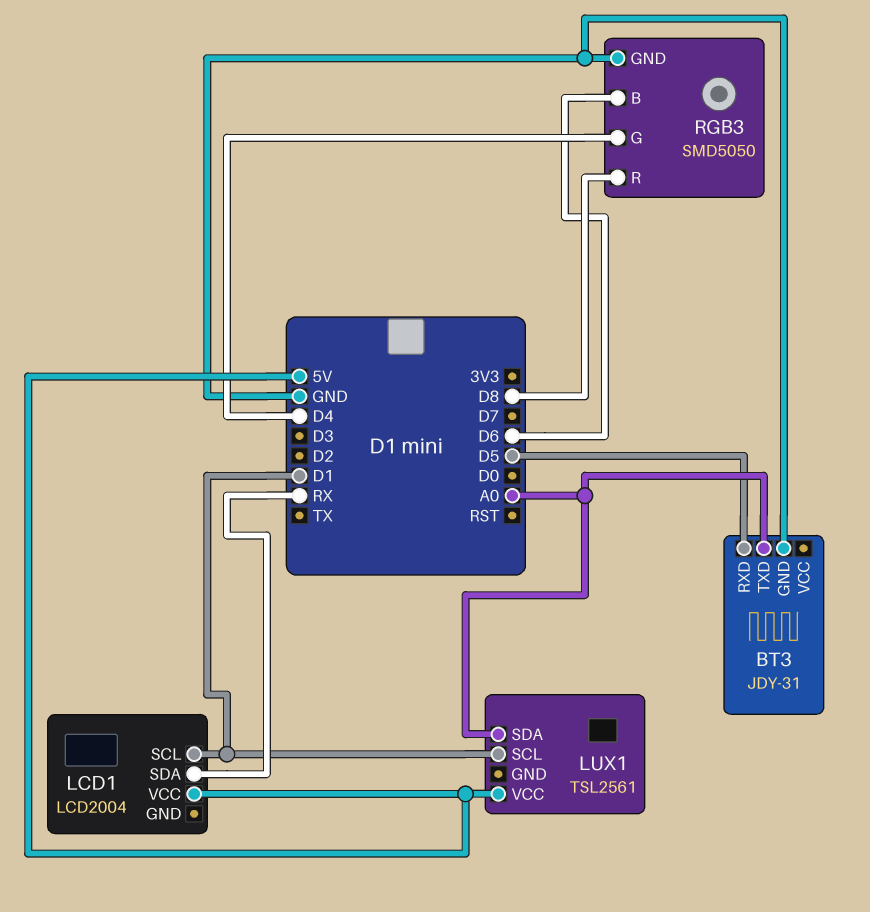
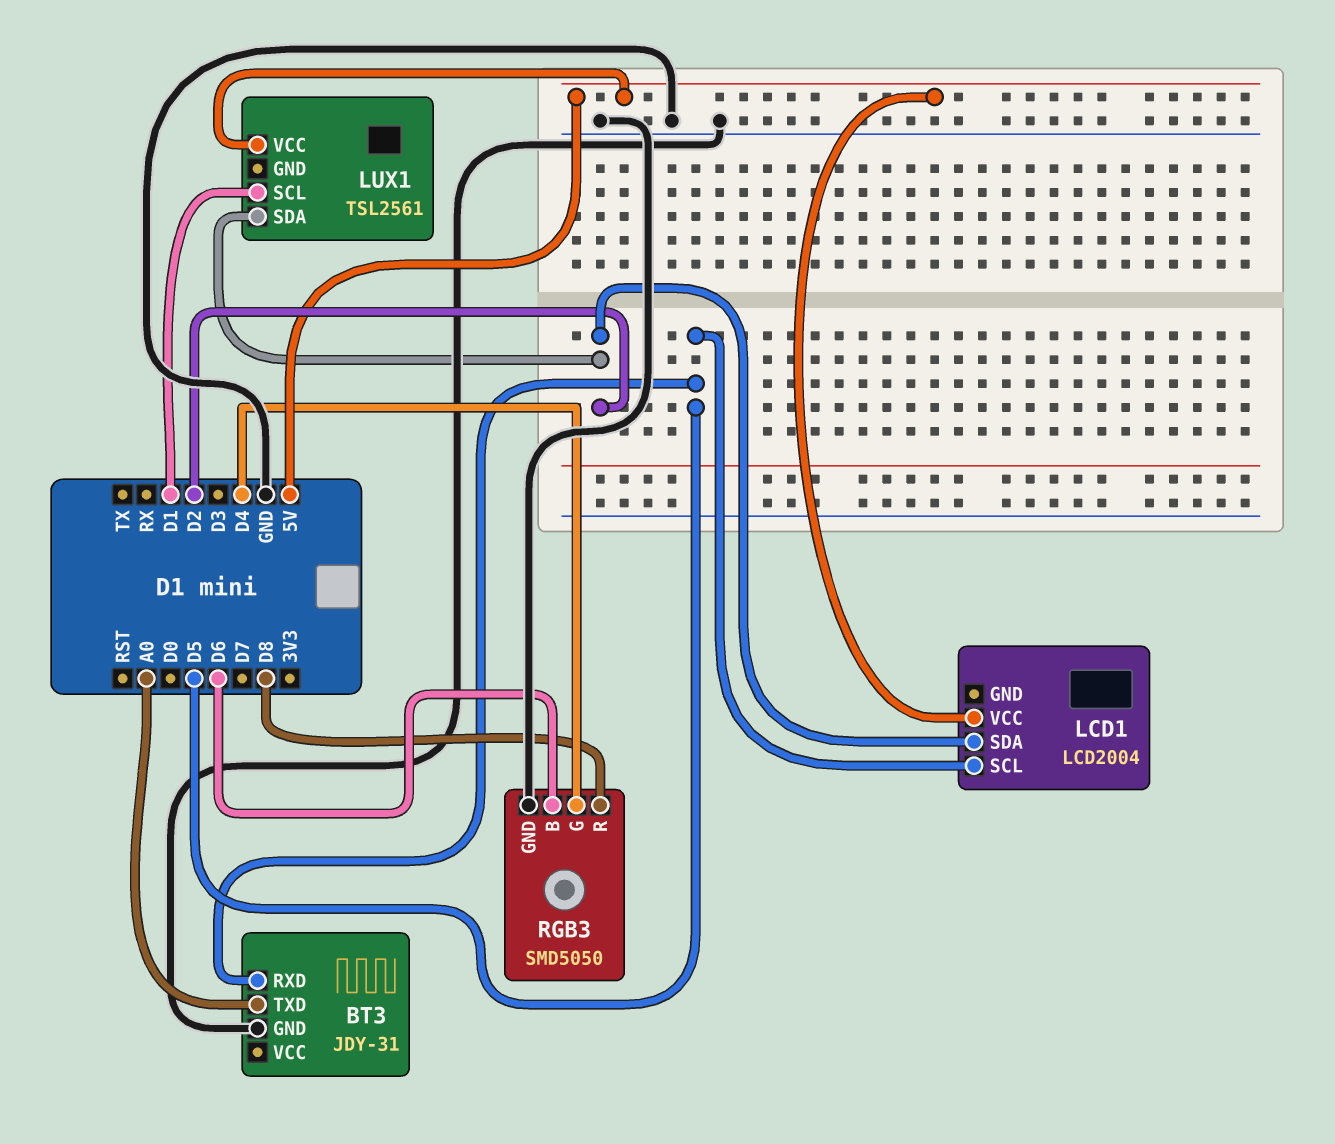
LCD1 pin SCL: D1 -> D5
LCD1 pin SDA: RX -> D2
LUX1 pin SDA: A0 -> D2

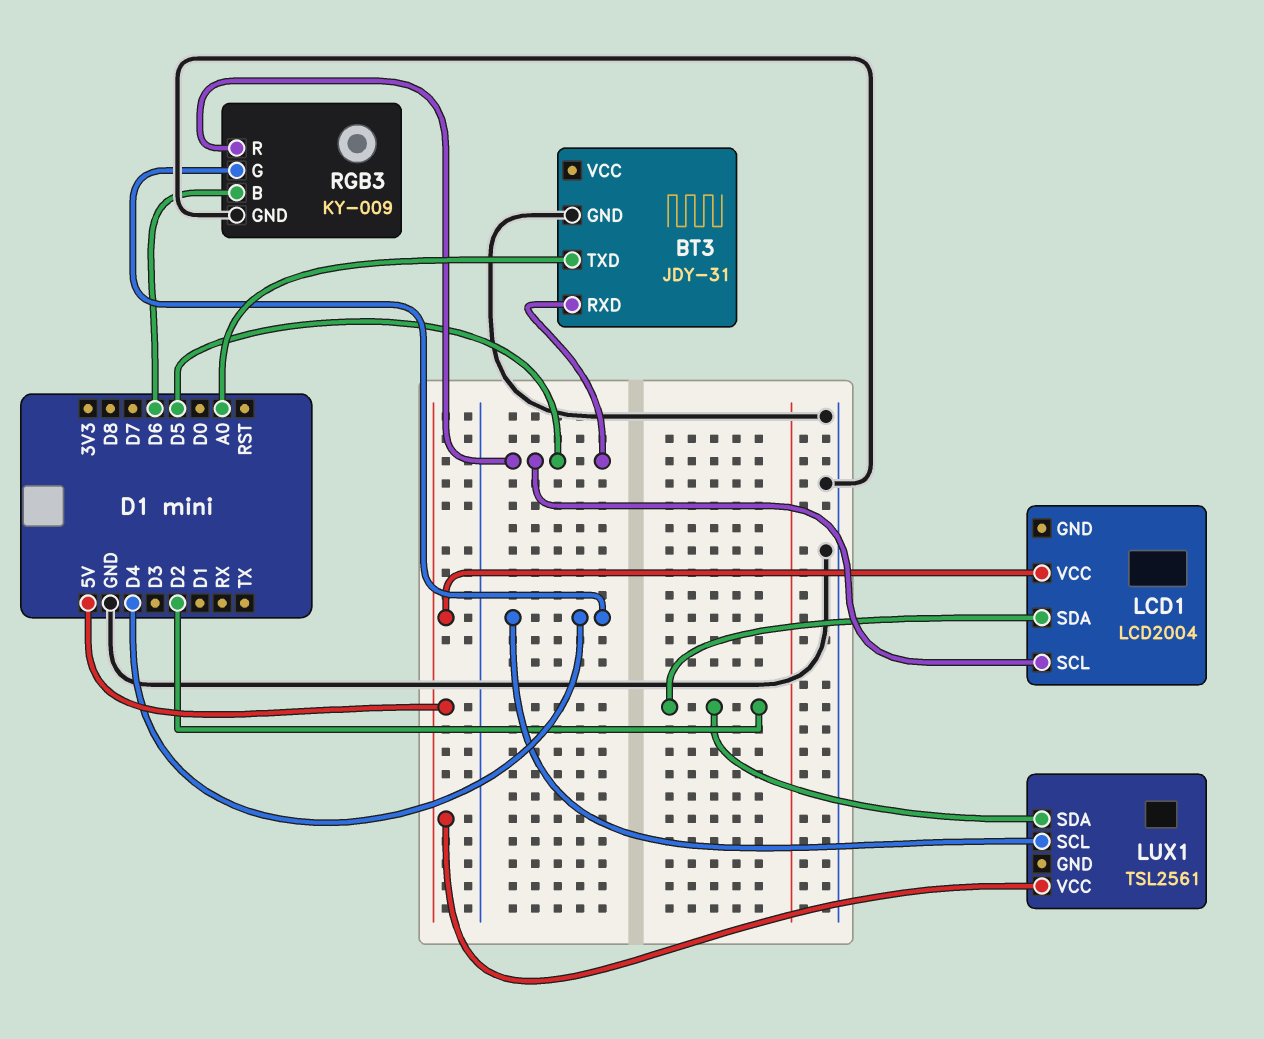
LUX1 pin SCL: D1 -> D4
RGB3: SMD5050 -> KY-009
RGB3 pin R: D8 -> D5

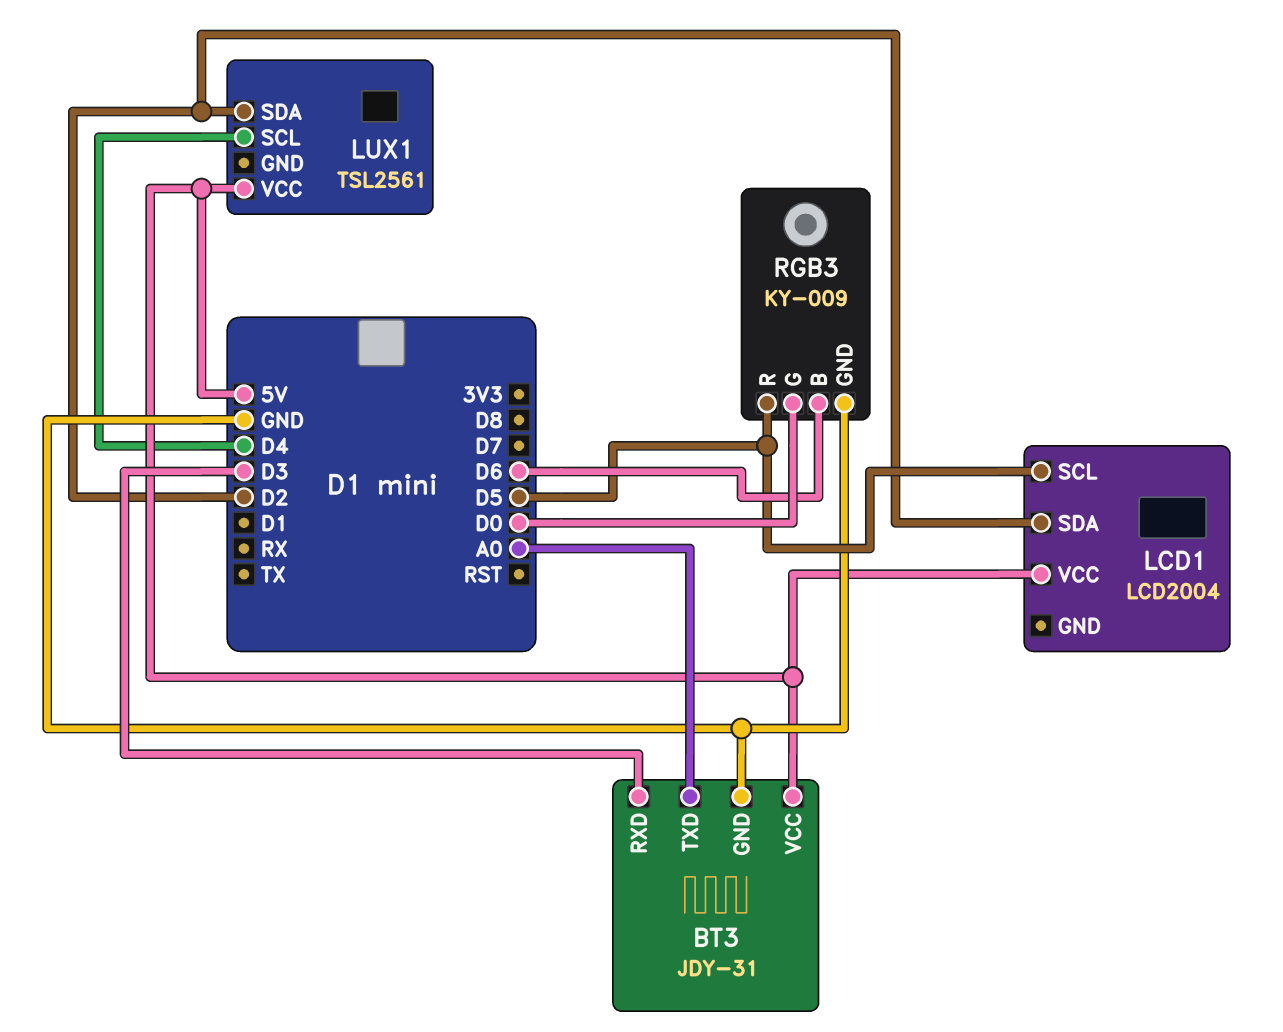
BT3 pin RXD: D5 -> D3
BT3 pin VCC: none -> 5V
RGB3 pin G: D4 -> D0

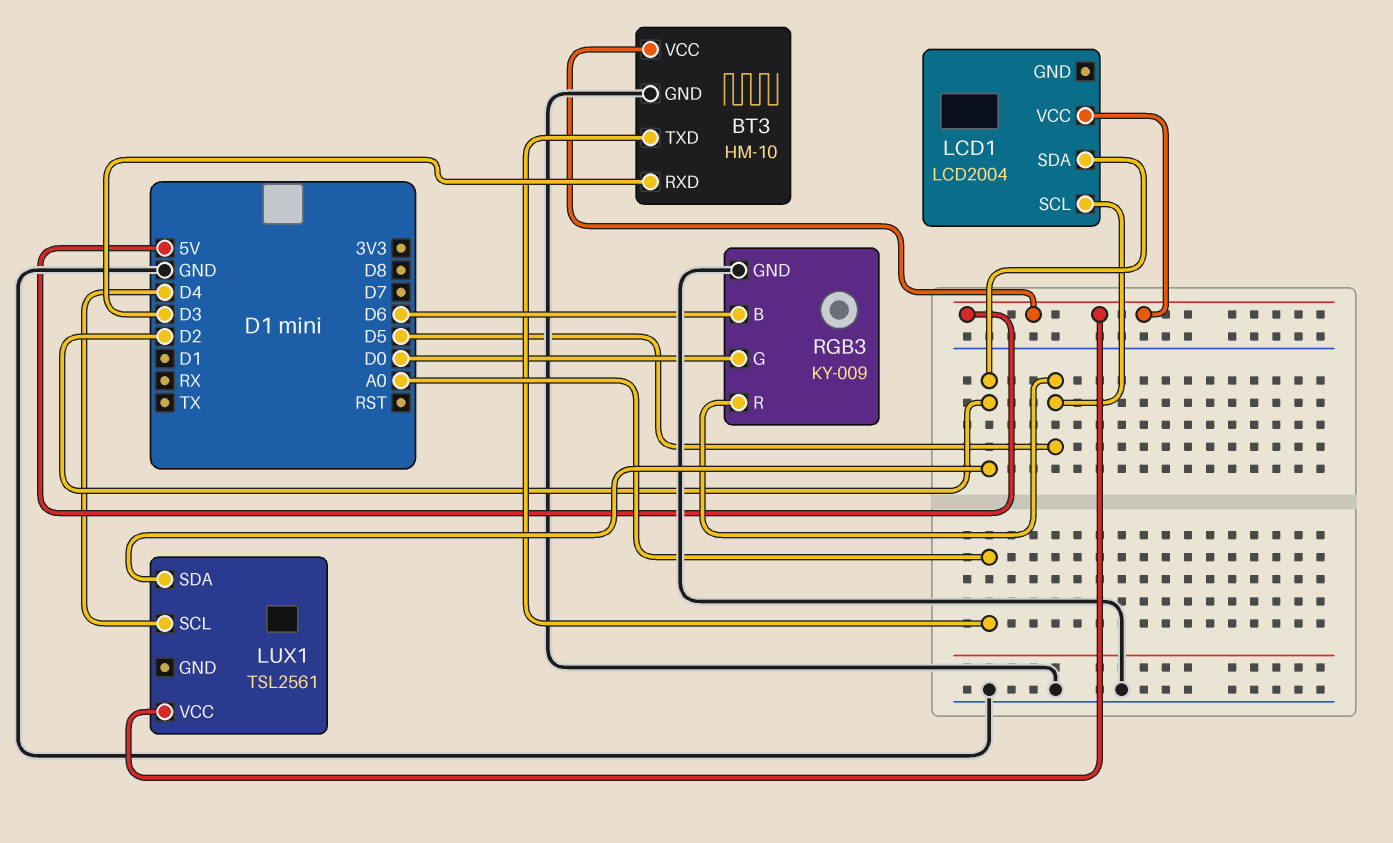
BT3: JDY-31 -> HM-10

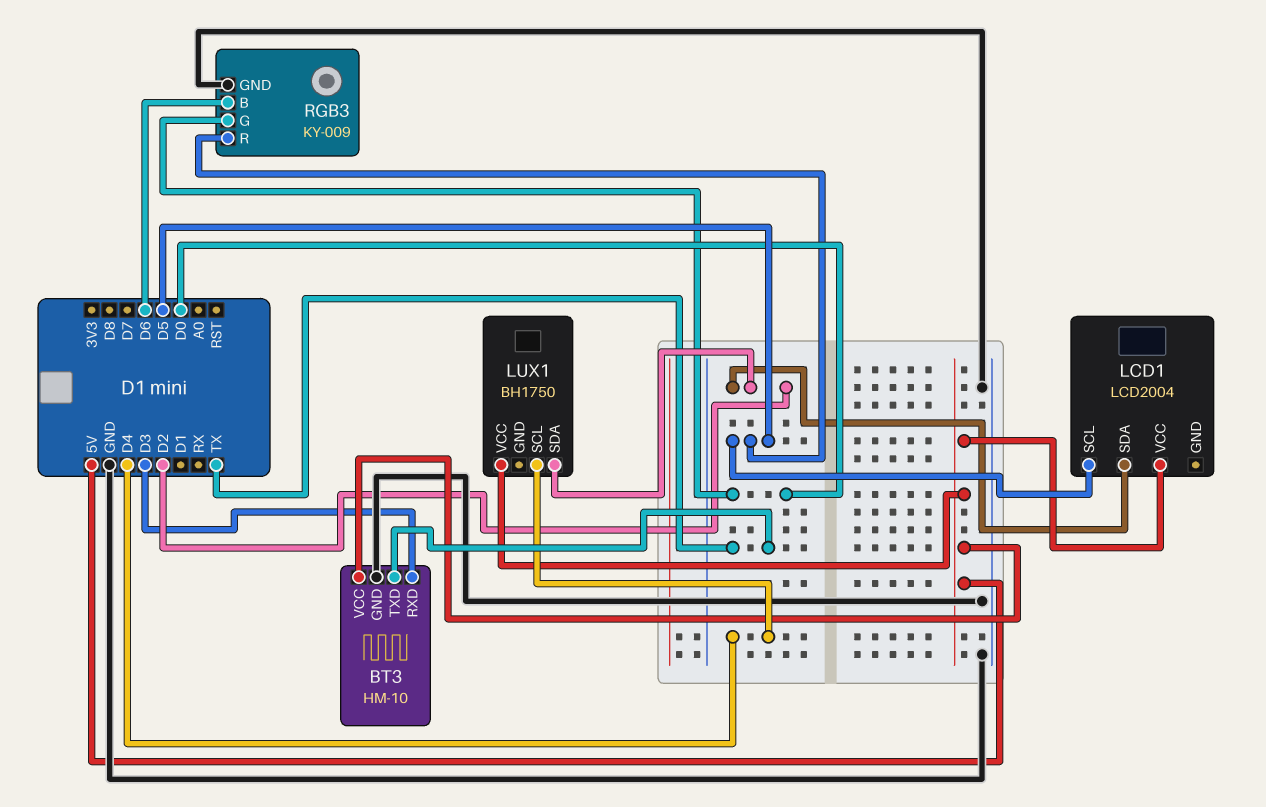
BT3 pin TXD: A0 -> TX
LUX1: TSL2561 -> BH1750

